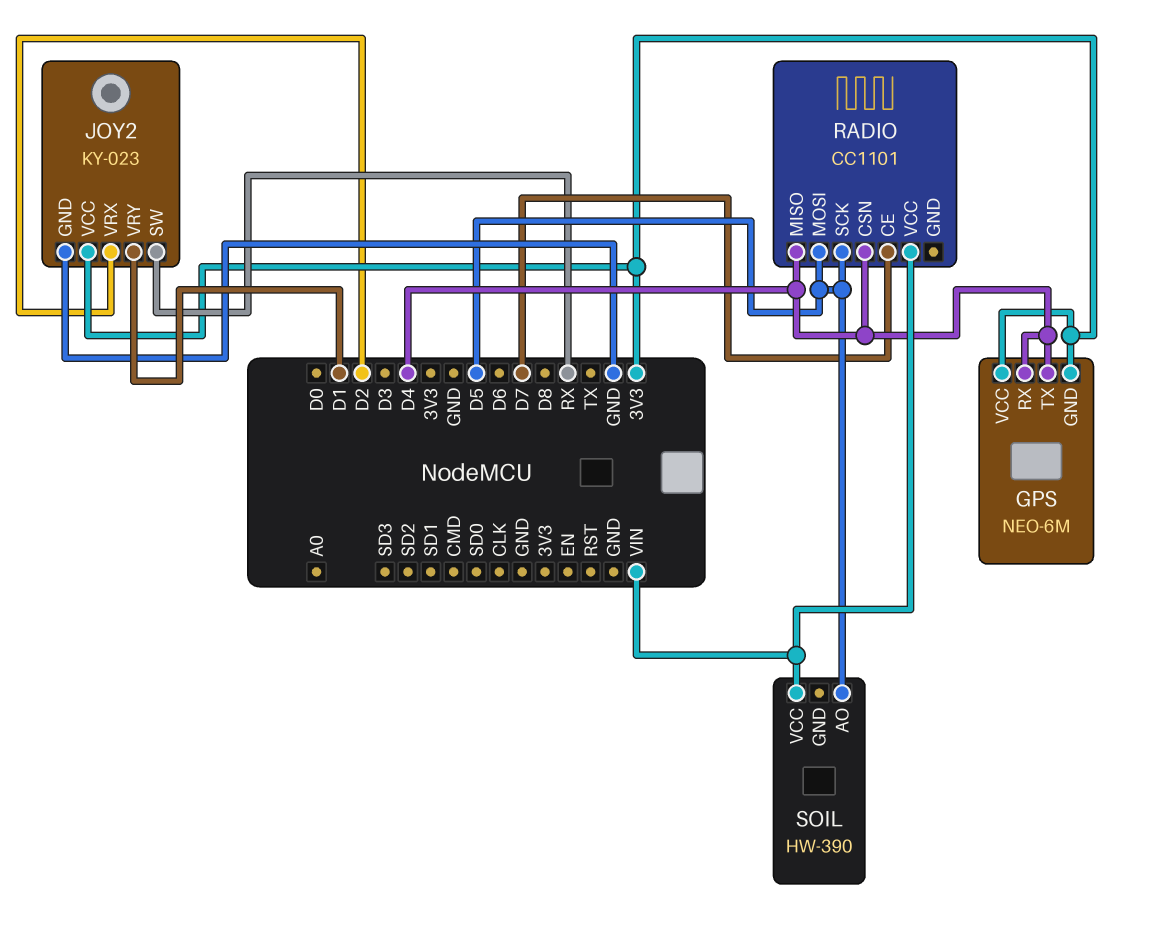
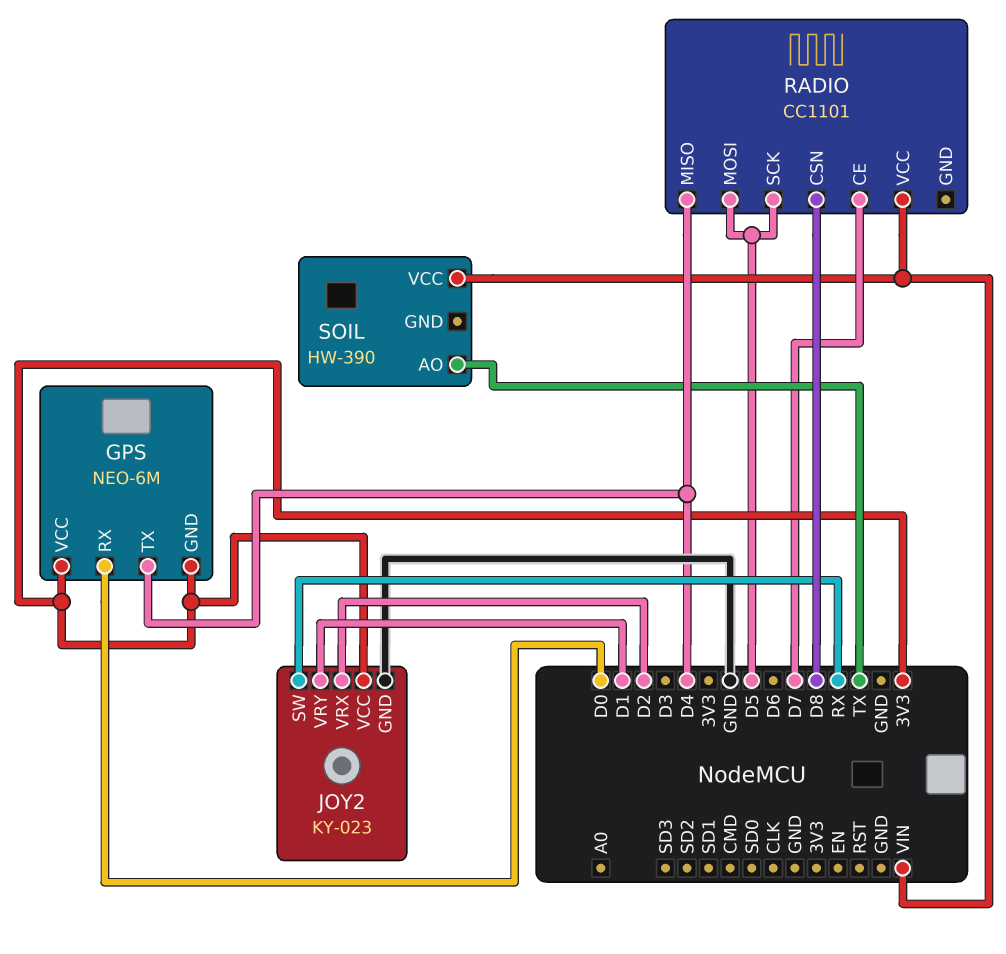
GPS pin RX: D4 -> D0
RADIO pin CSN: D4 -> D8
SOIL pin AO: D5 -> TX

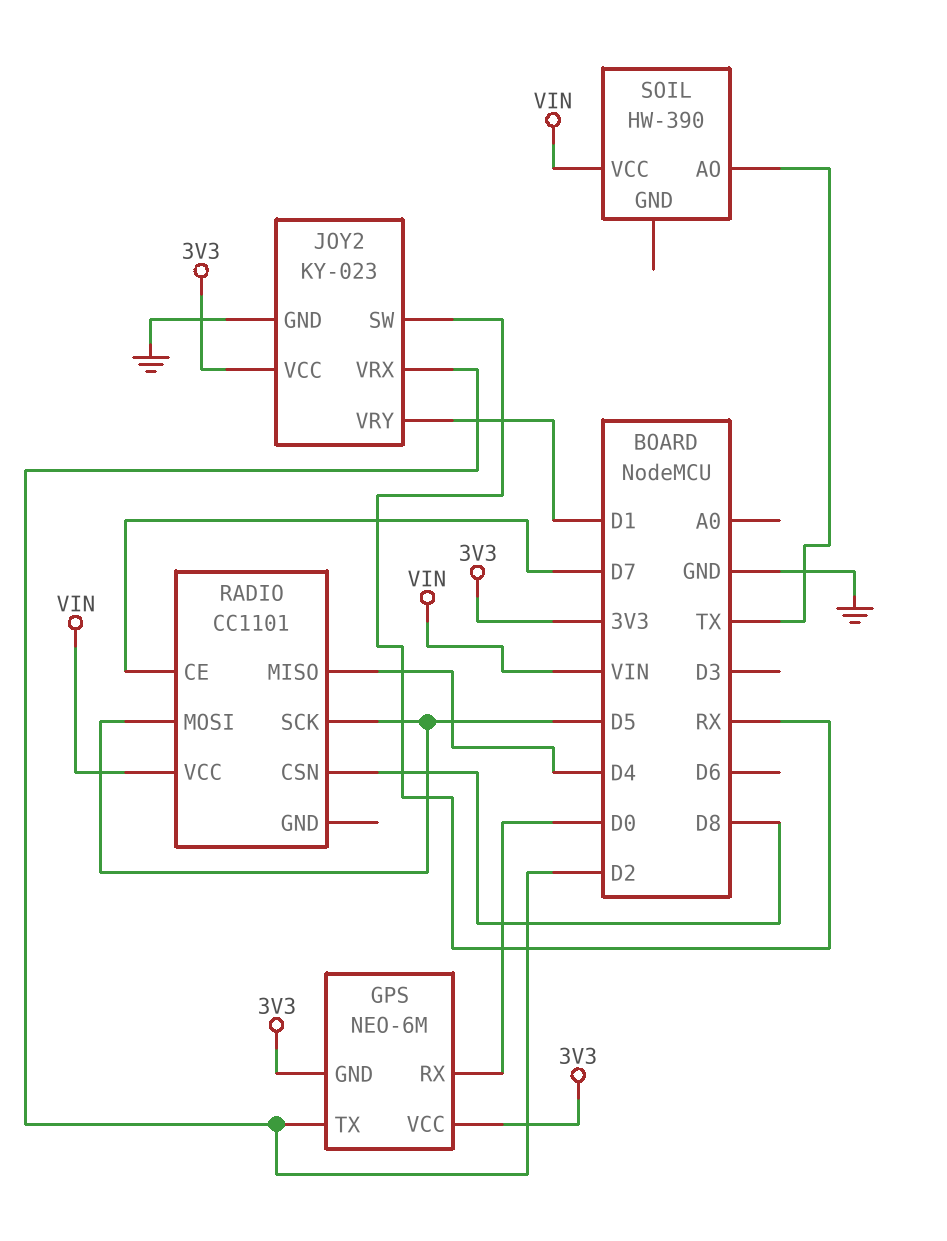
GPS pin TX: D4 -> D2

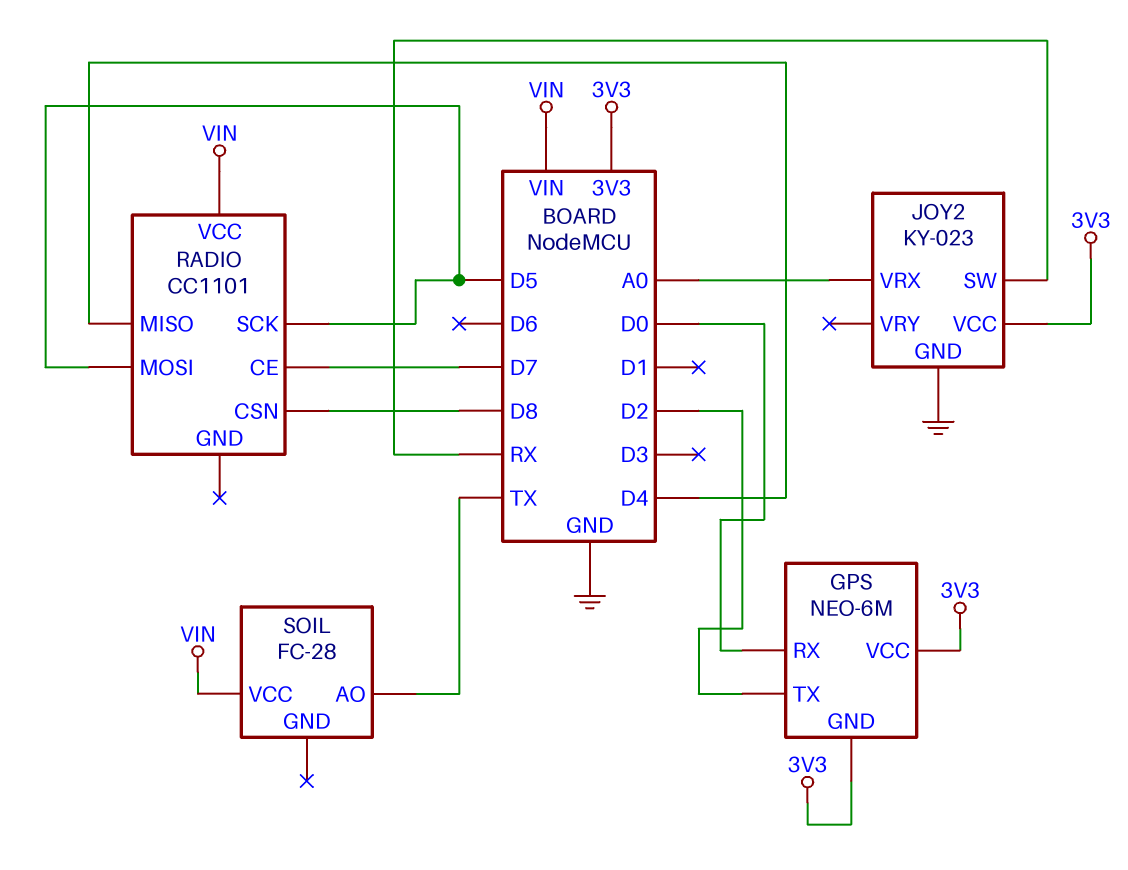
JOY2 pin VRX: D2 -> A0
JOY2 pin VRY: D1 -> none
SOIL: HW-390 -> FC-28

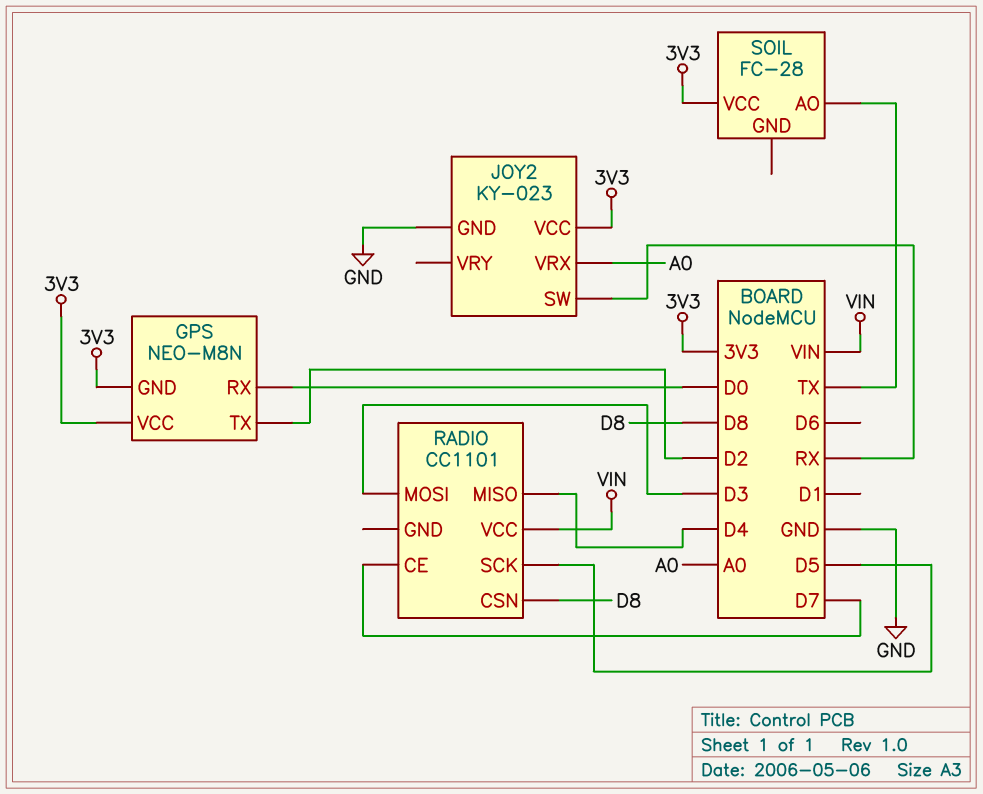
GPS: NEO-6M -> NEO-M8N
RADIO pin MOSI: D5 -> D3
SOIL pin VCC: VIN -> 3V3

